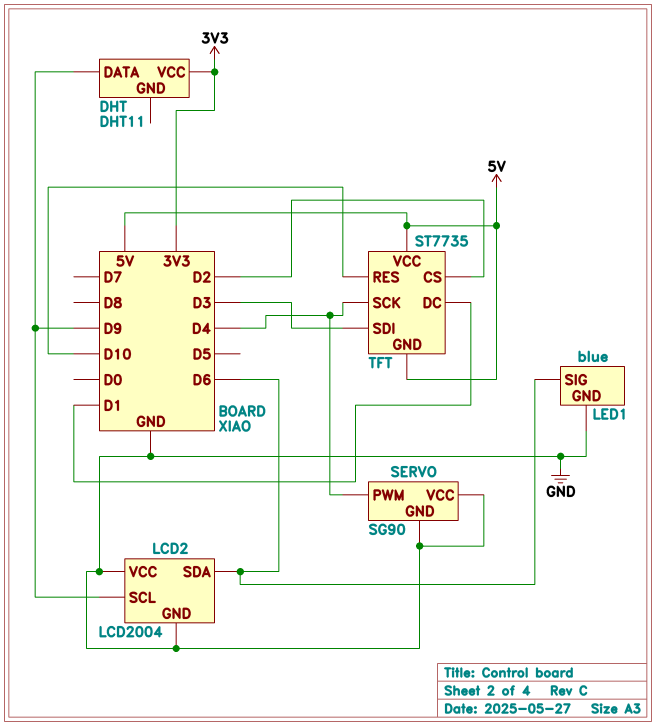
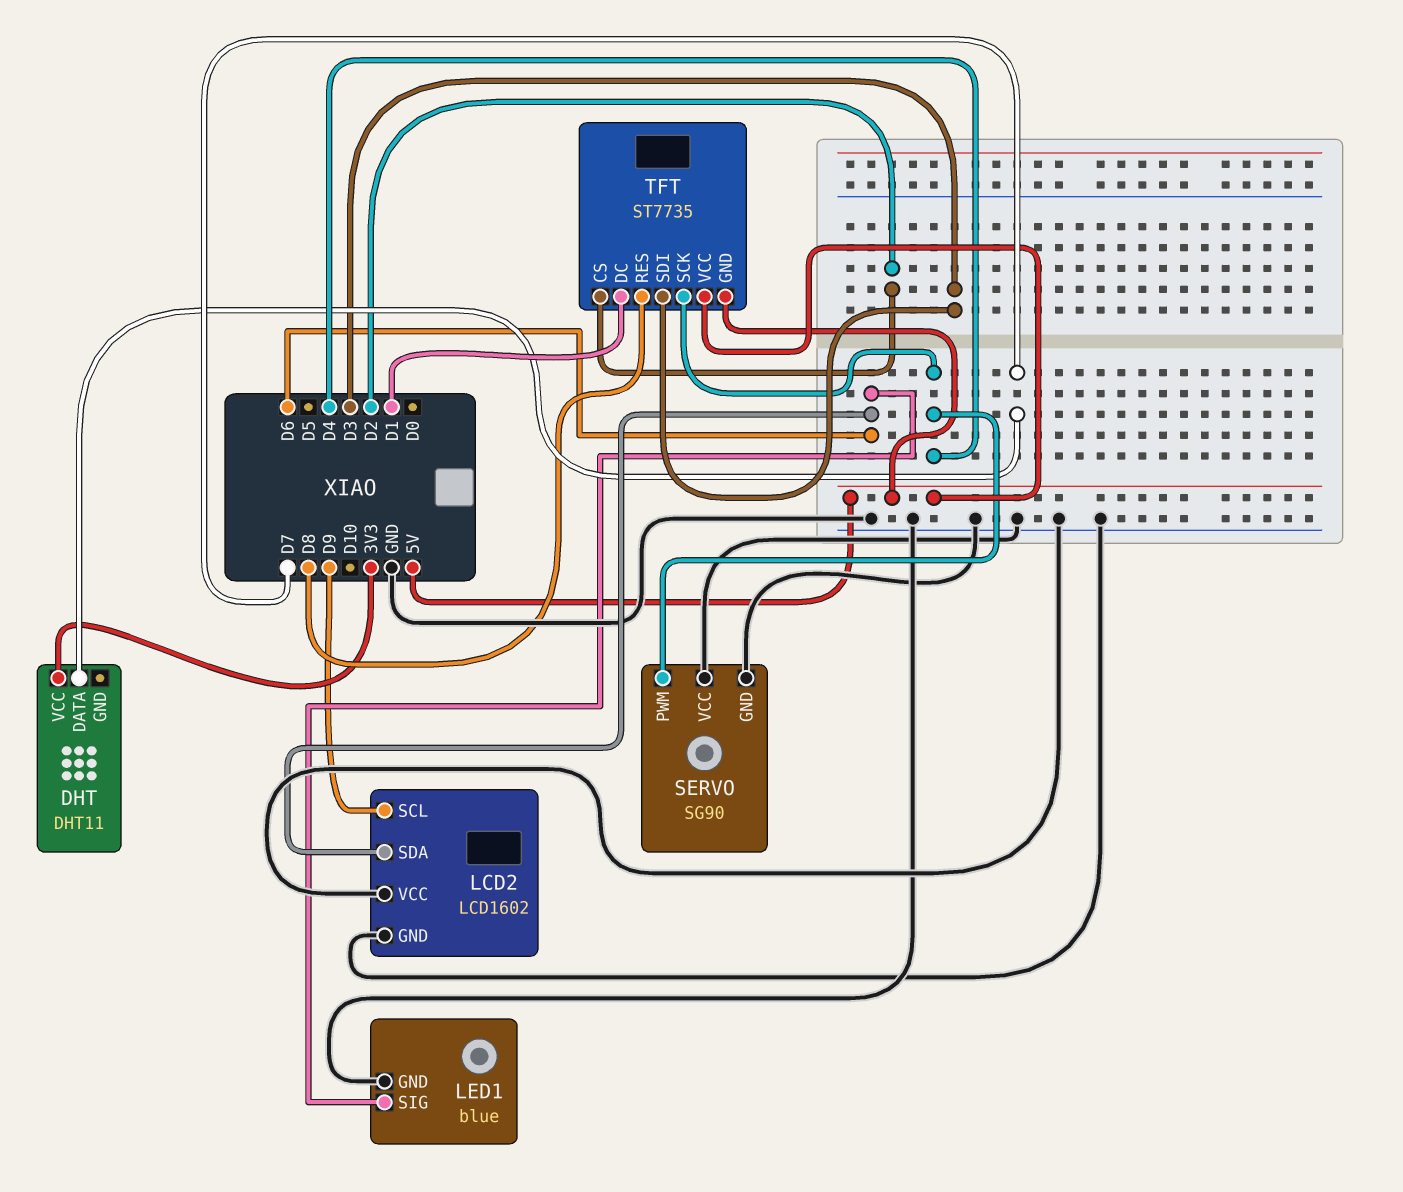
DHT pin DATA: D9 -> D7
LCD2: LCD2004 -> LCD1602
TFT pin RES: D10 -> D8

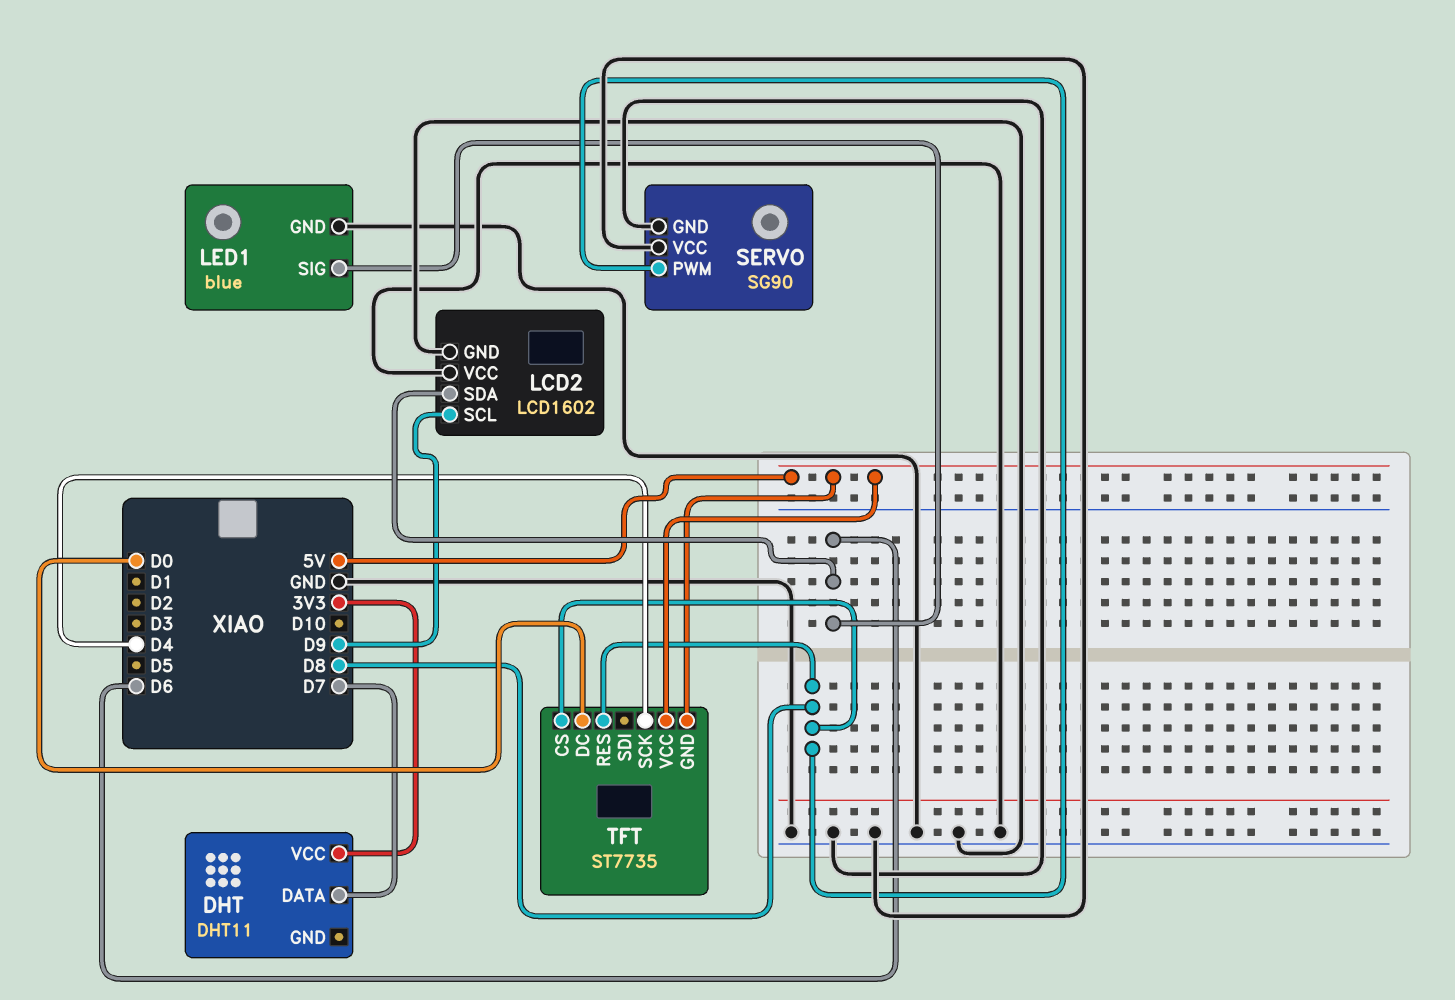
SERVO pin PWM: D4 -> D8
TFT pin CS: D2 -> D8
TFT pin DC: D1 -> D0
TFT pin SDI: D3 -> none

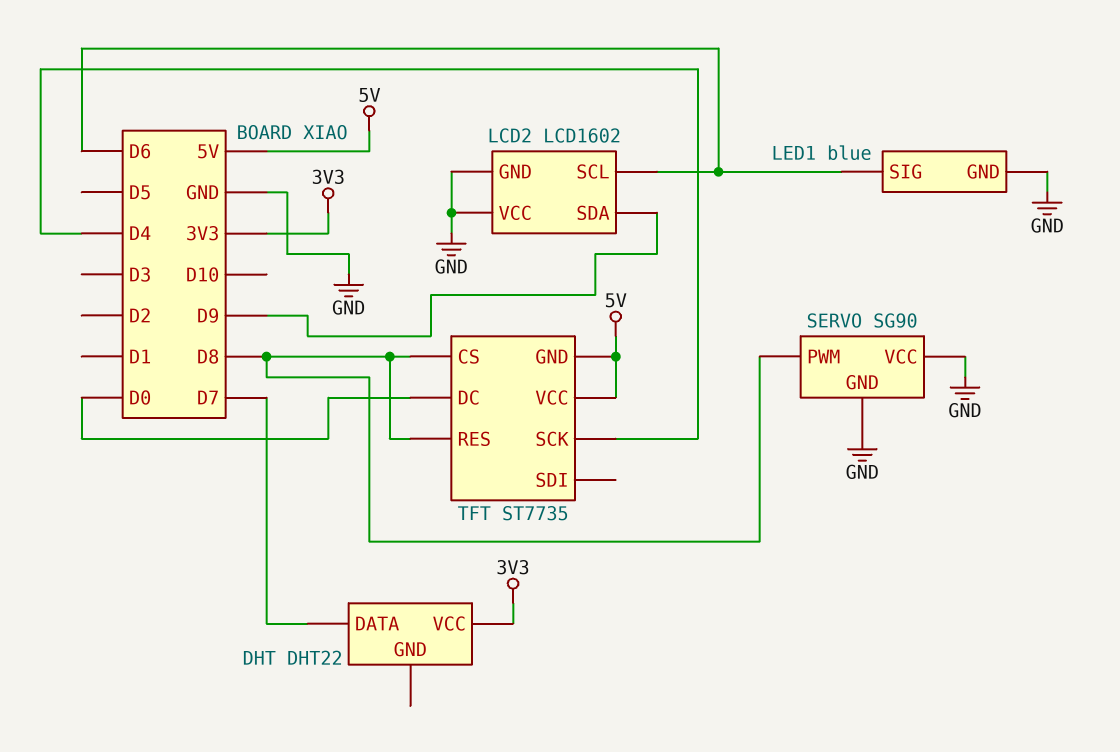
DHT: DHT11 -> DHT22
LCD2 pin SCL: D9 -> D6
LCD2 pin SDA: D6 -> D9

